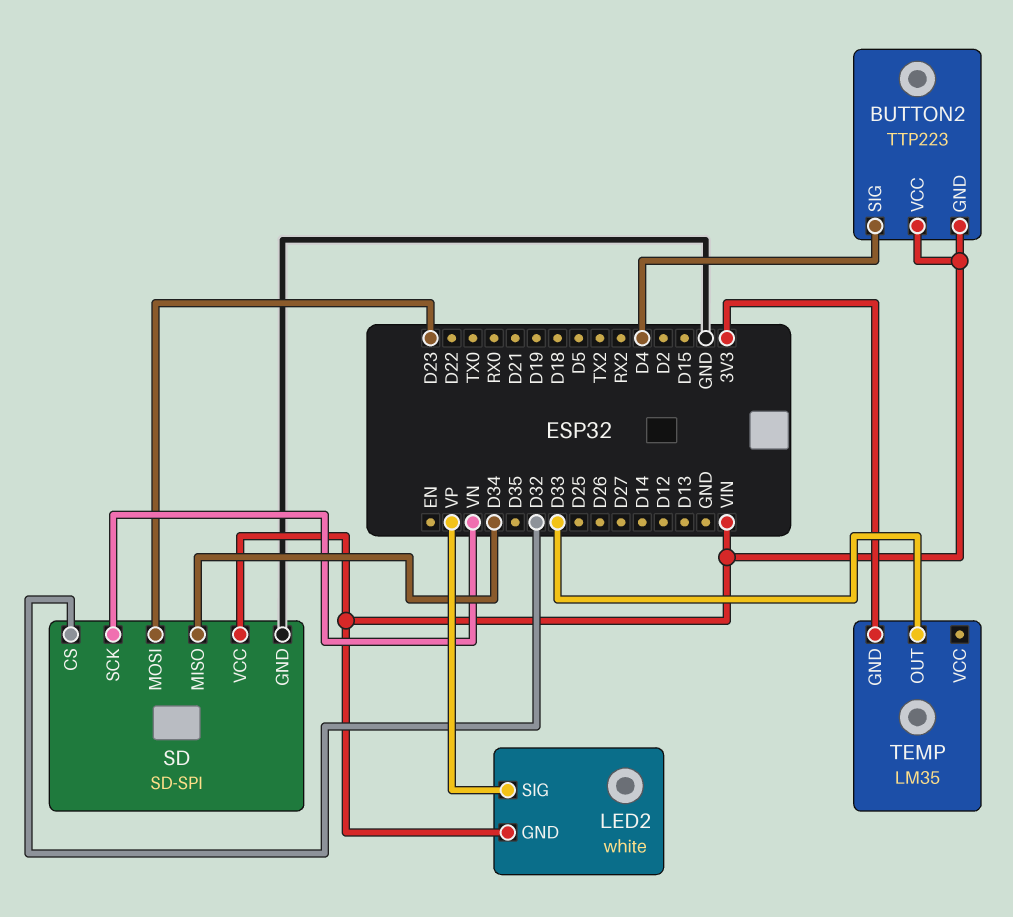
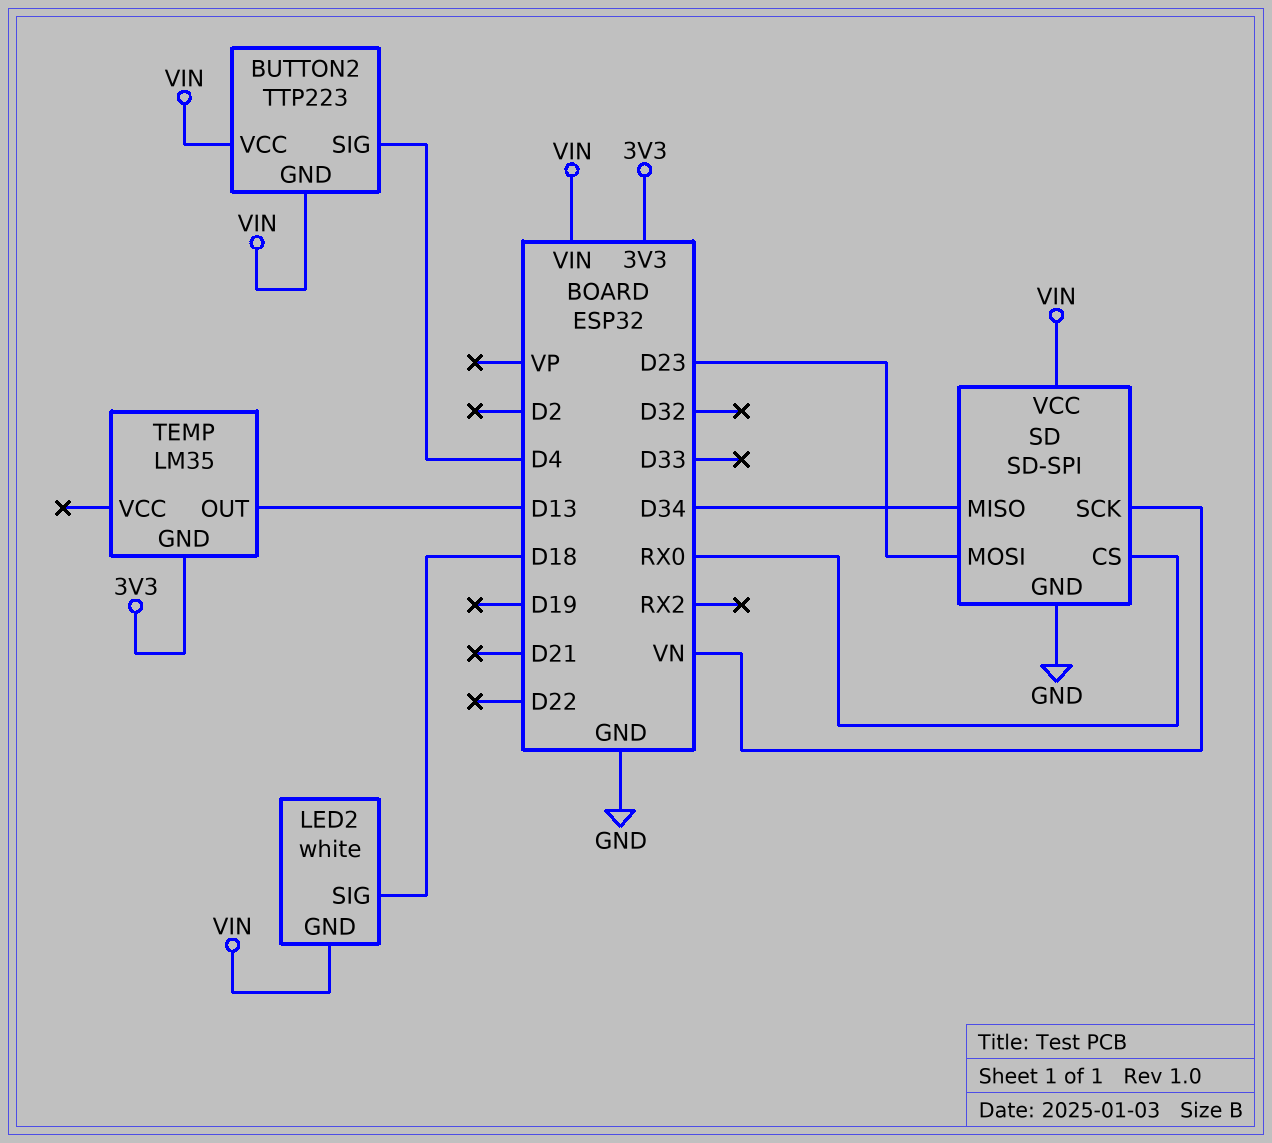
LED2 pin SIG: VP -> D18
SD pin CS: D32 -> RX0
TEMP pin OUT: D33 -> D13

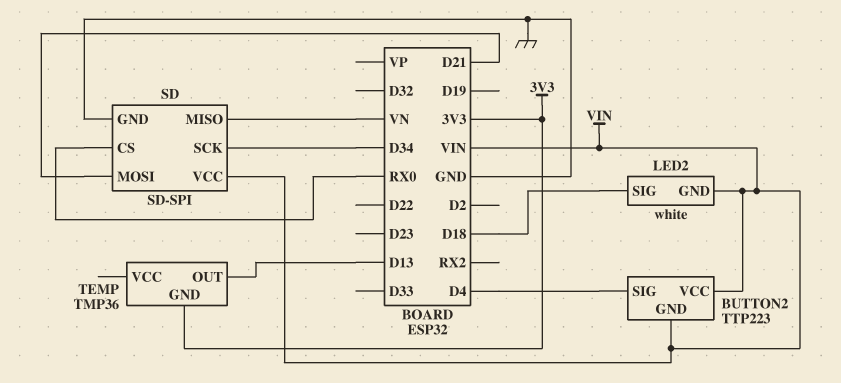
SD pin MISO: D34 -> VN
SD pin MOSI: D23 -> D21
SD pin SCK: VN -> D34
TEMP: LM35 -> TMP36

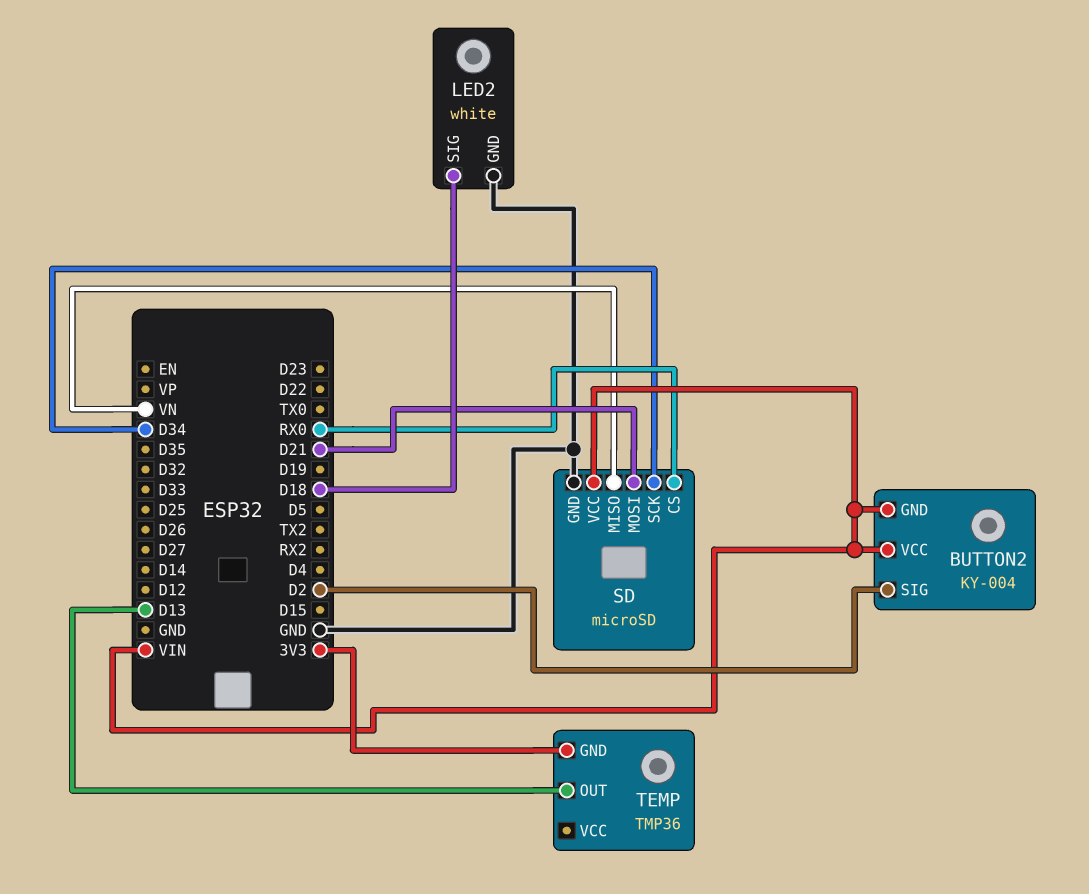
BUTTON2: TTP223 -> KY-004
BUTTON2 pin SIG: D4 -> D2
LED2 pin GND: VIN -> GND
SD: SD-SPI -> microSD

